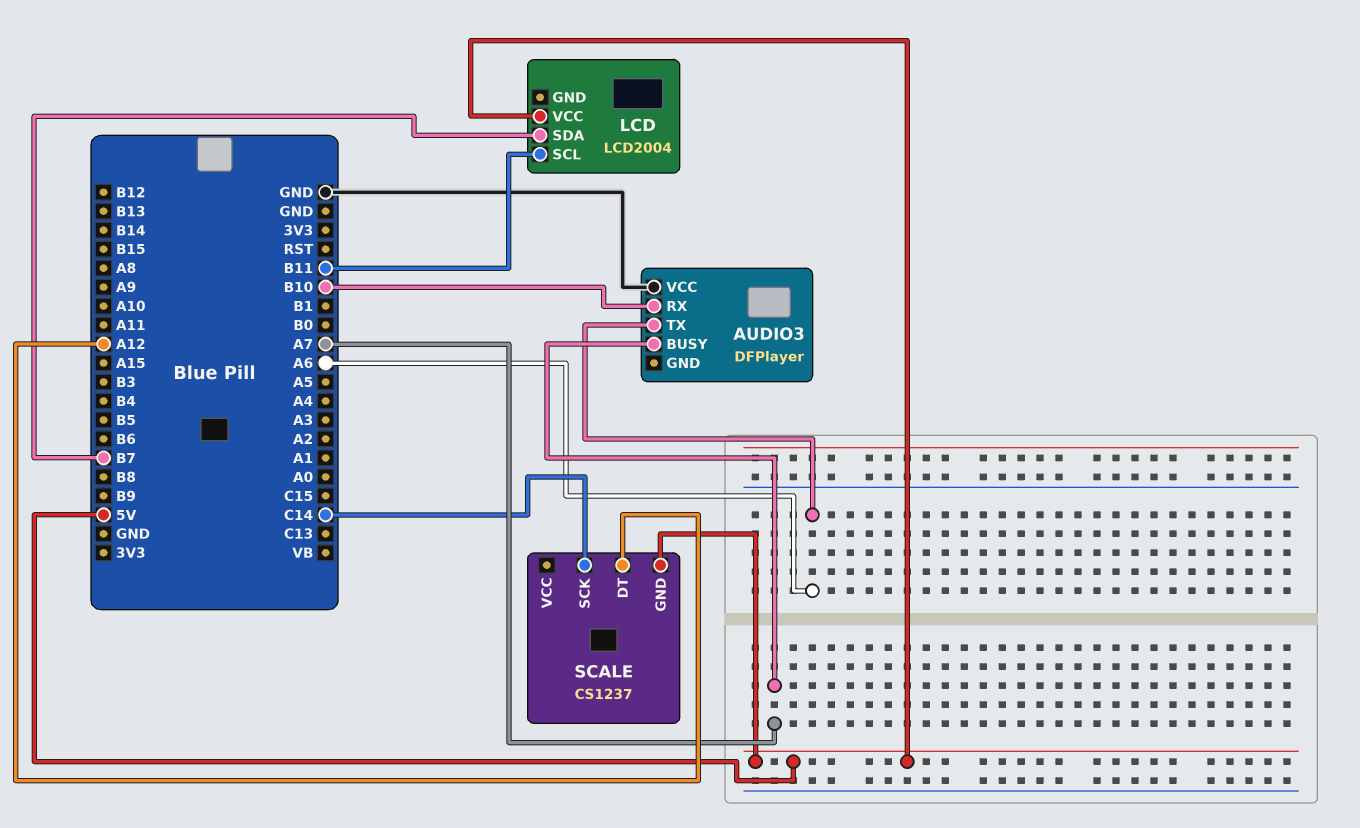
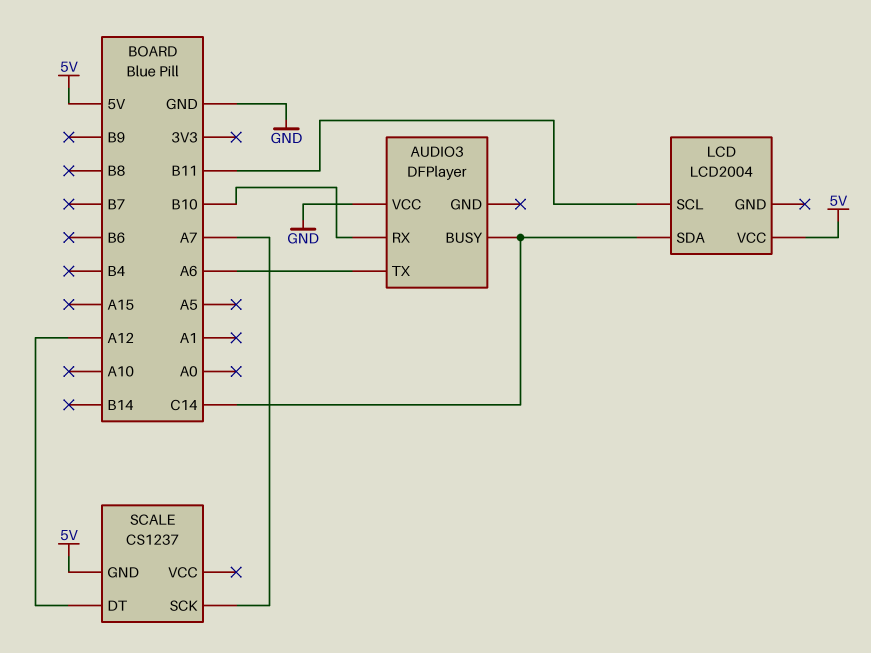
AUDIO3 pin BUSY: A7 -> C14
LCD pin SDA: B7 -> C14
SCALE pin SCK: C14 -> A7

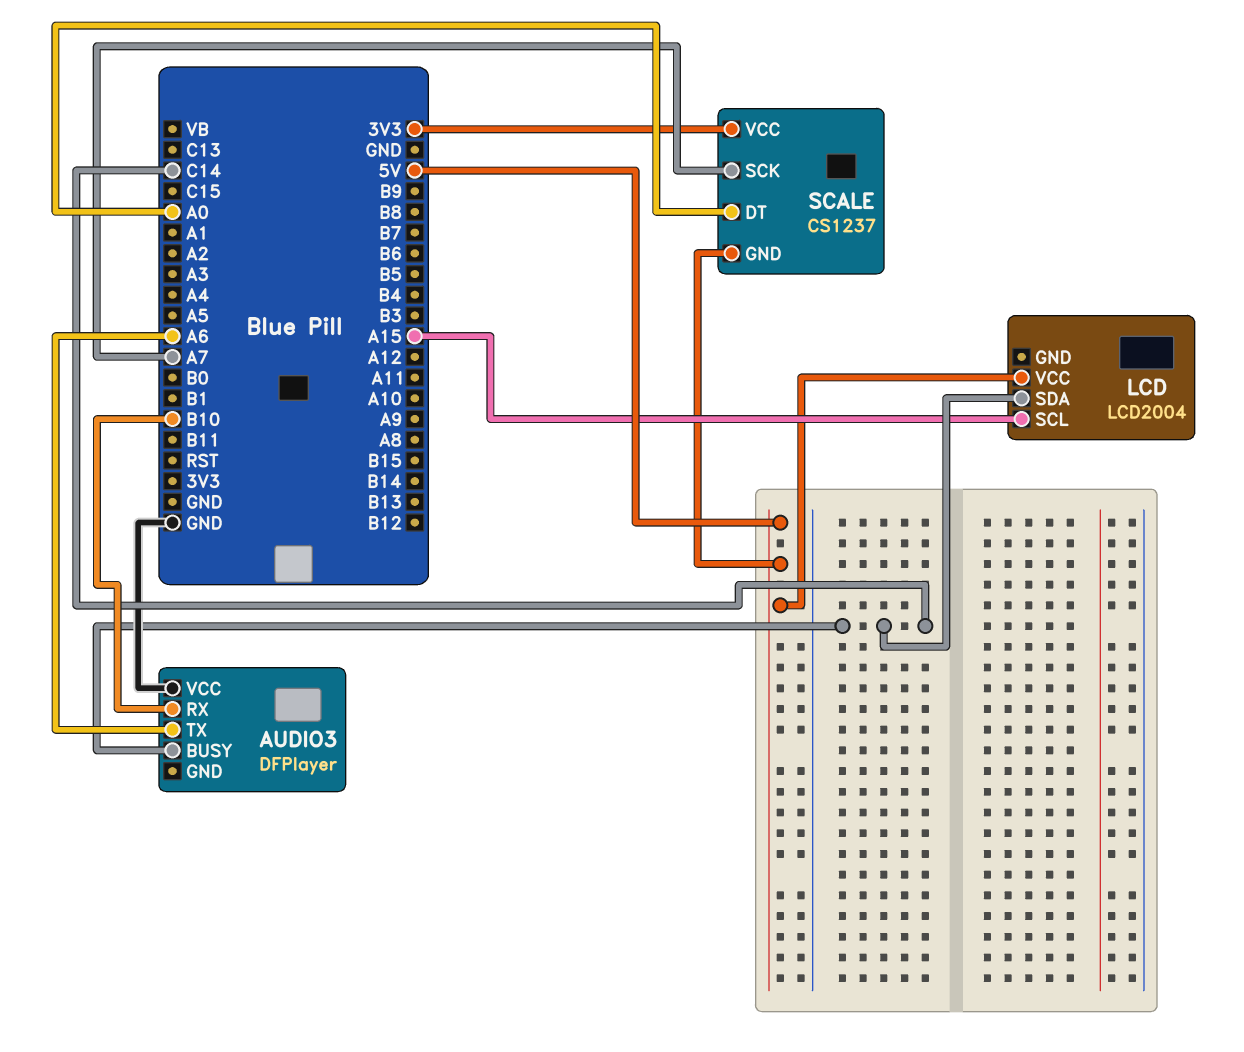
LCD pin SCL: B11 -> A15
SCALE pin DT: A12 -> A0
SCALE pin VCC: none -> 3V3

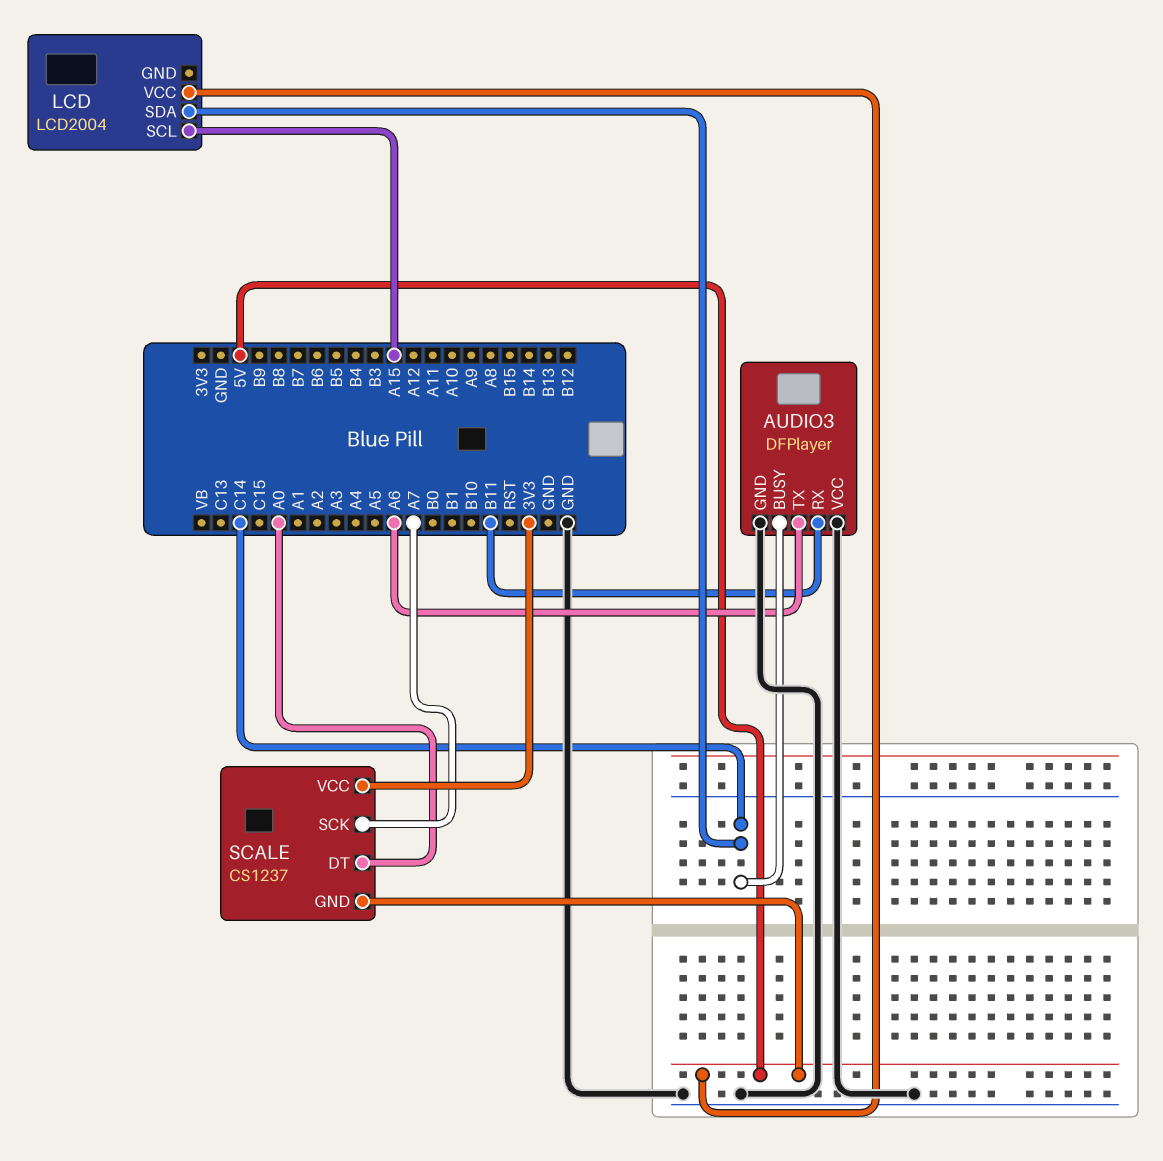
AUDIO3 pin GND: none -> GND
AUDIO3 pin RX: B10 -> B11

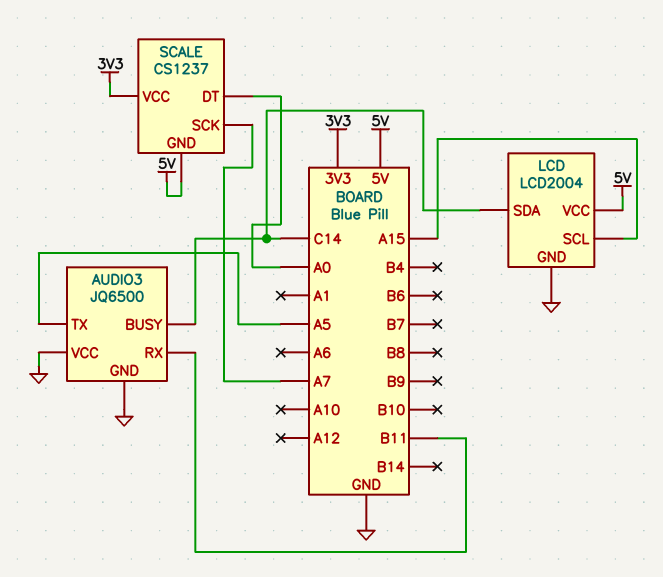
AUDIO3: DFPlayer -> JQ6500
AUDIO3 pin TX: A6 -> A5
LCD pin GND: none -> GND

